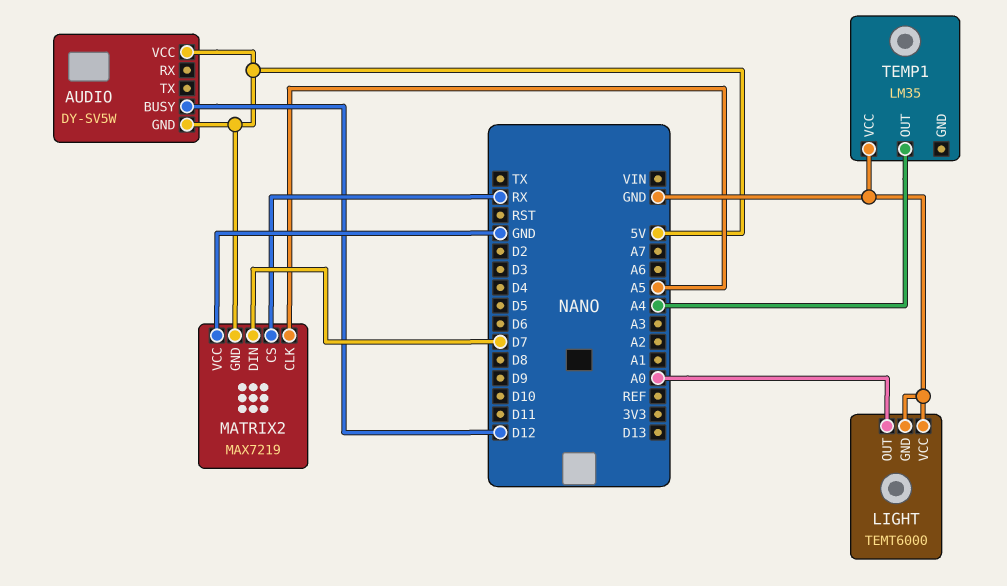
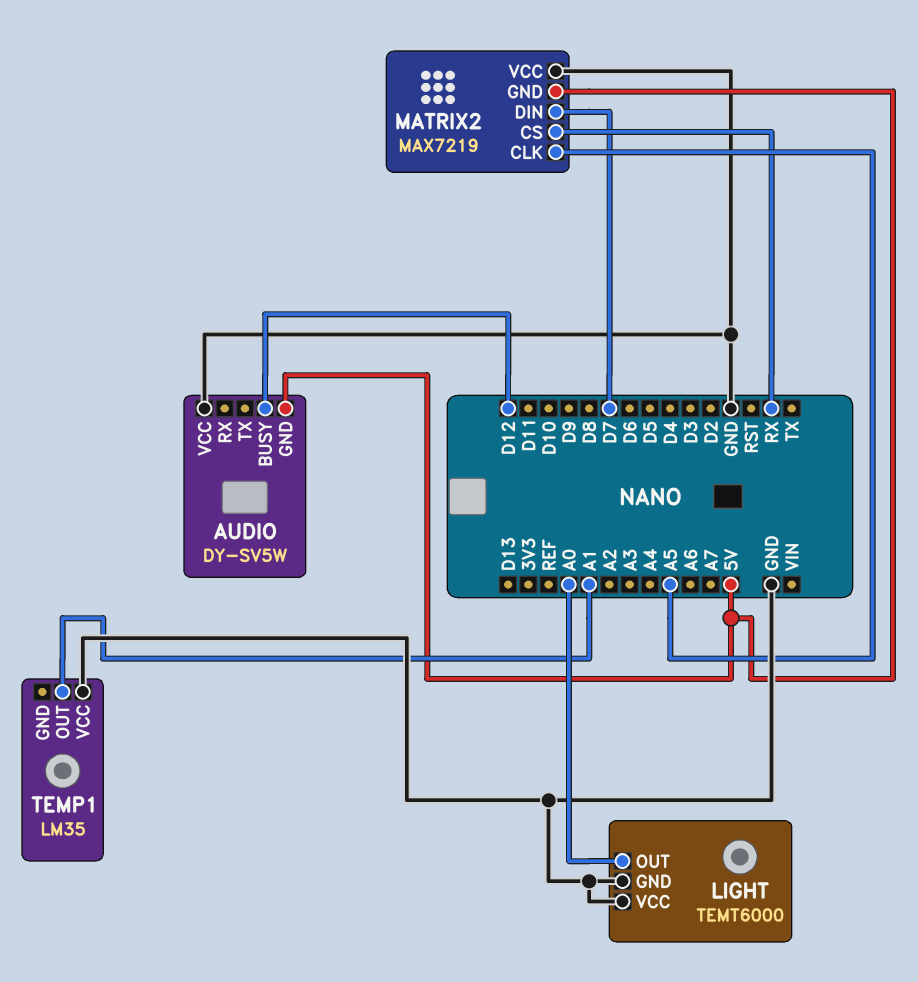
AUDIO pin VCC: 5V -> GND
TEMP1 pin OUT: A4 -> A1

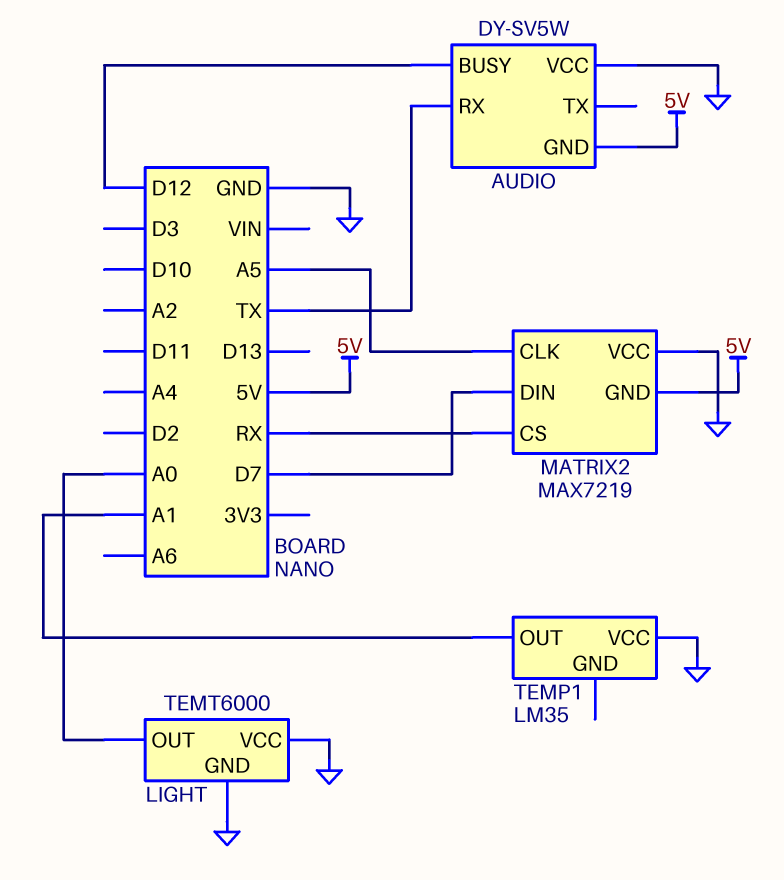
AUDIO pin RX: none -> TX

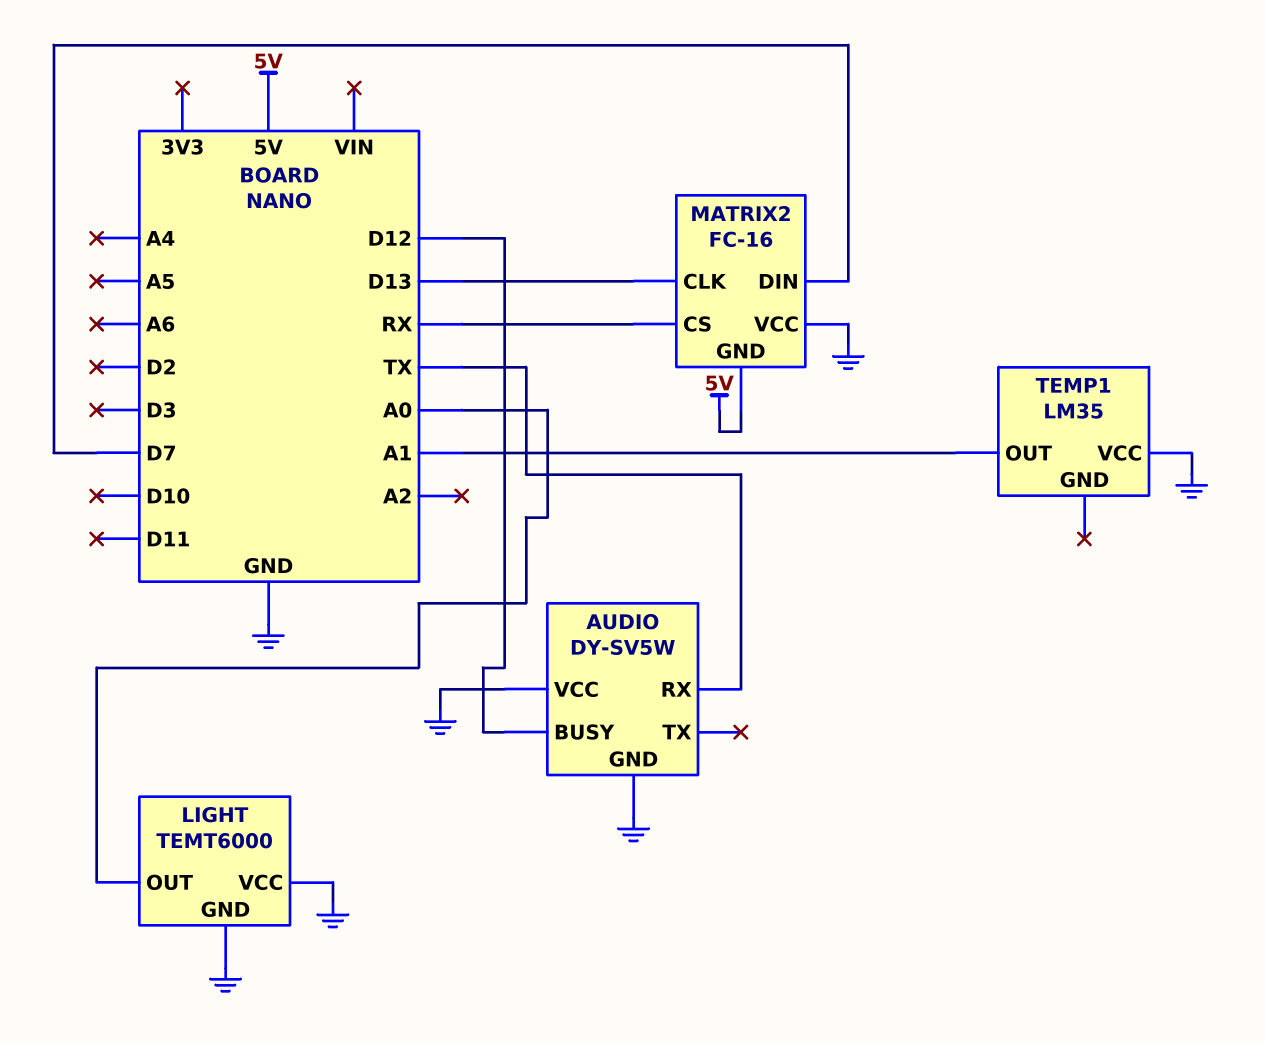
AUDIO pin GND: 5V -> GND
MATRIX2: MAX7219 -> FC-16
MATRIX2 pin CLK: A5 -> D13

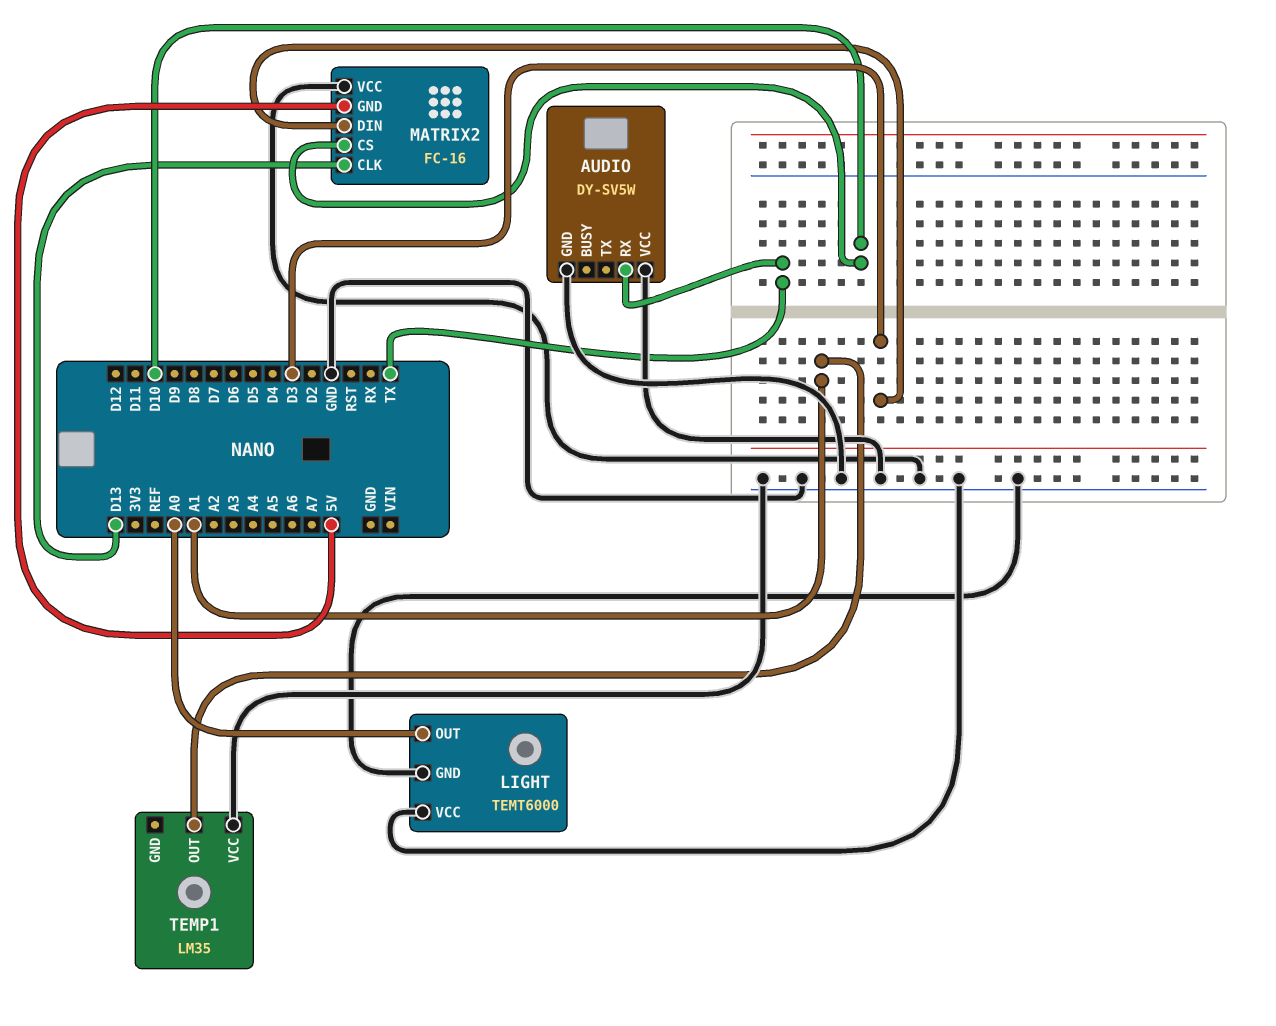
AUDIO pin BUSY: D12 -> none
MATRIX2 pin CS: RX -> D10
MATRIX2 pin DIN: D7 -> D3

